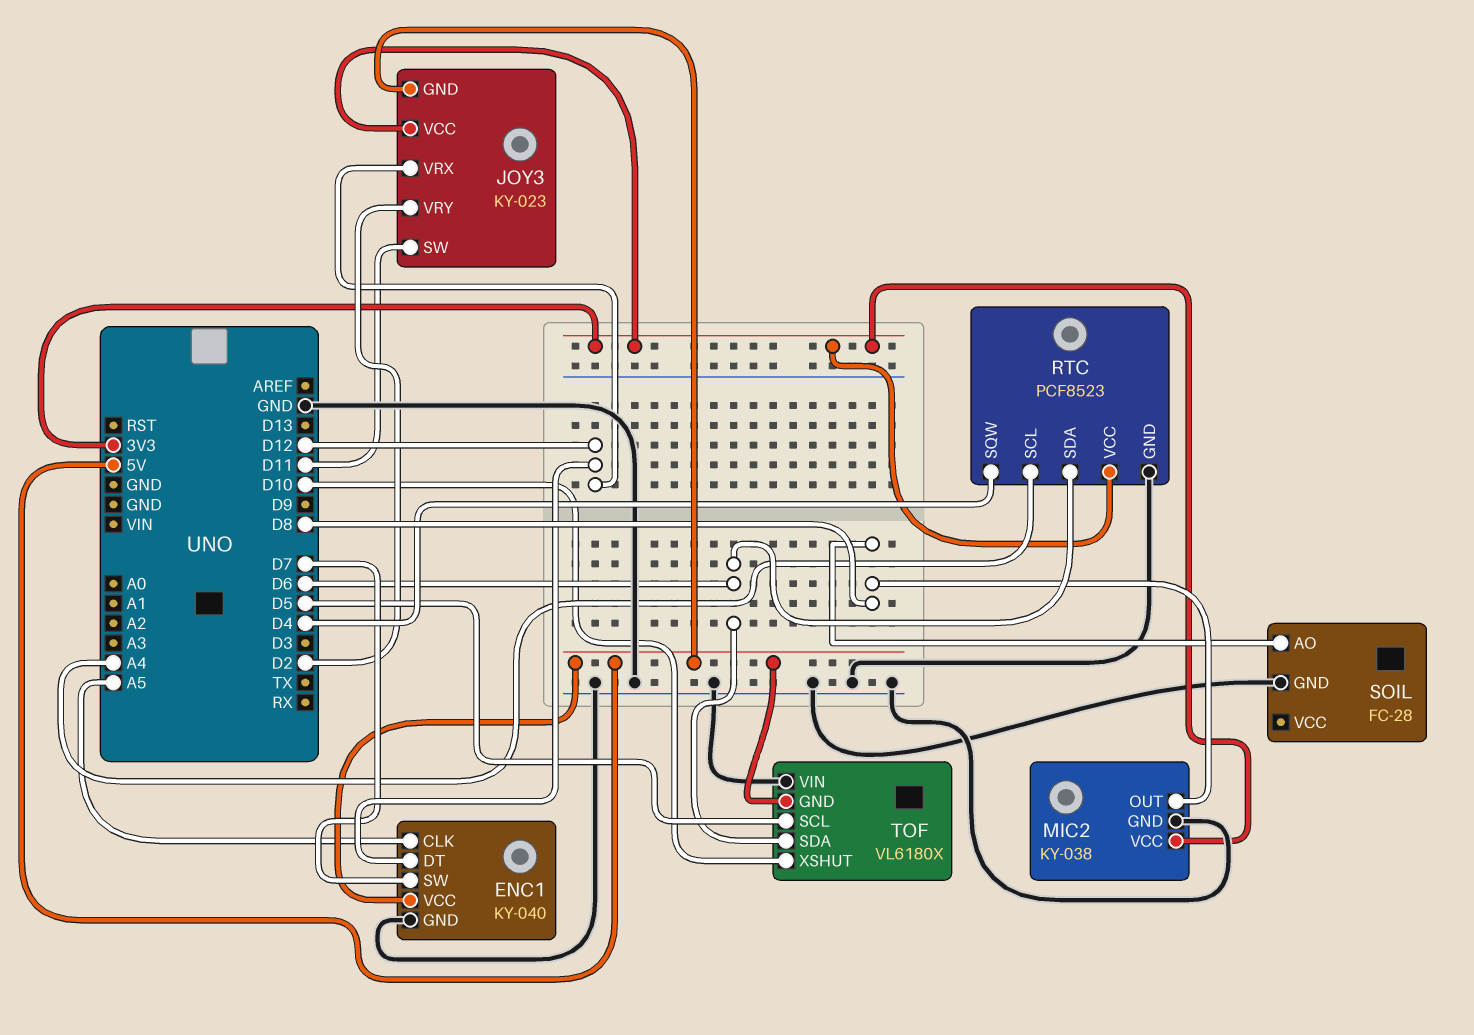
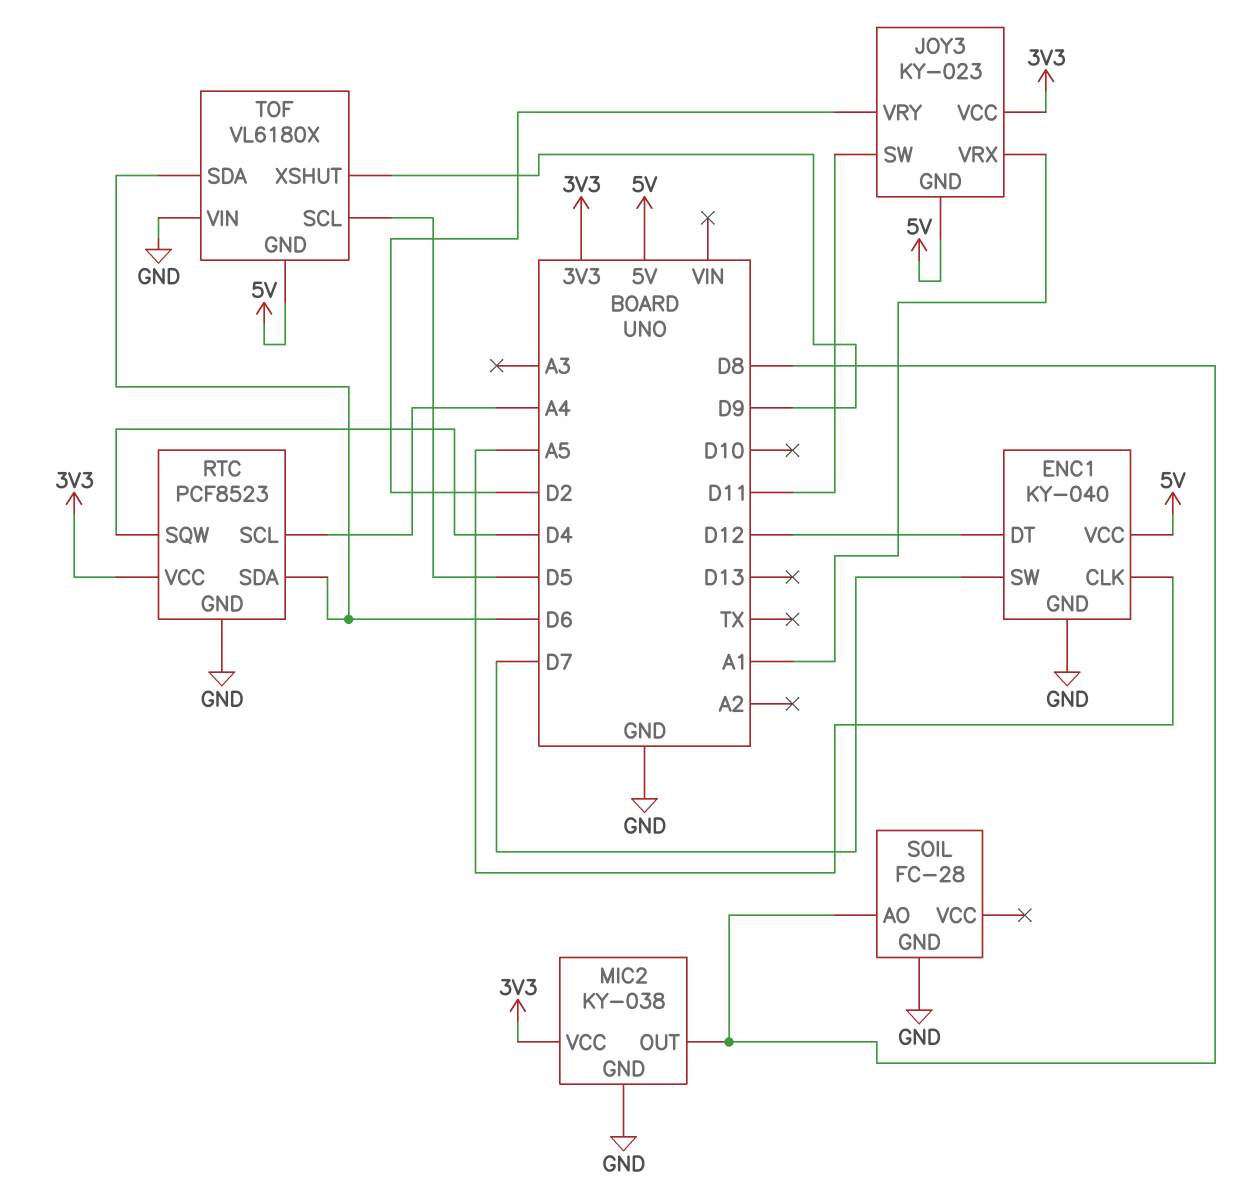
JOY3 pin VRX: D12 -> A1
TOF pin XSHUT: D10 -> D9

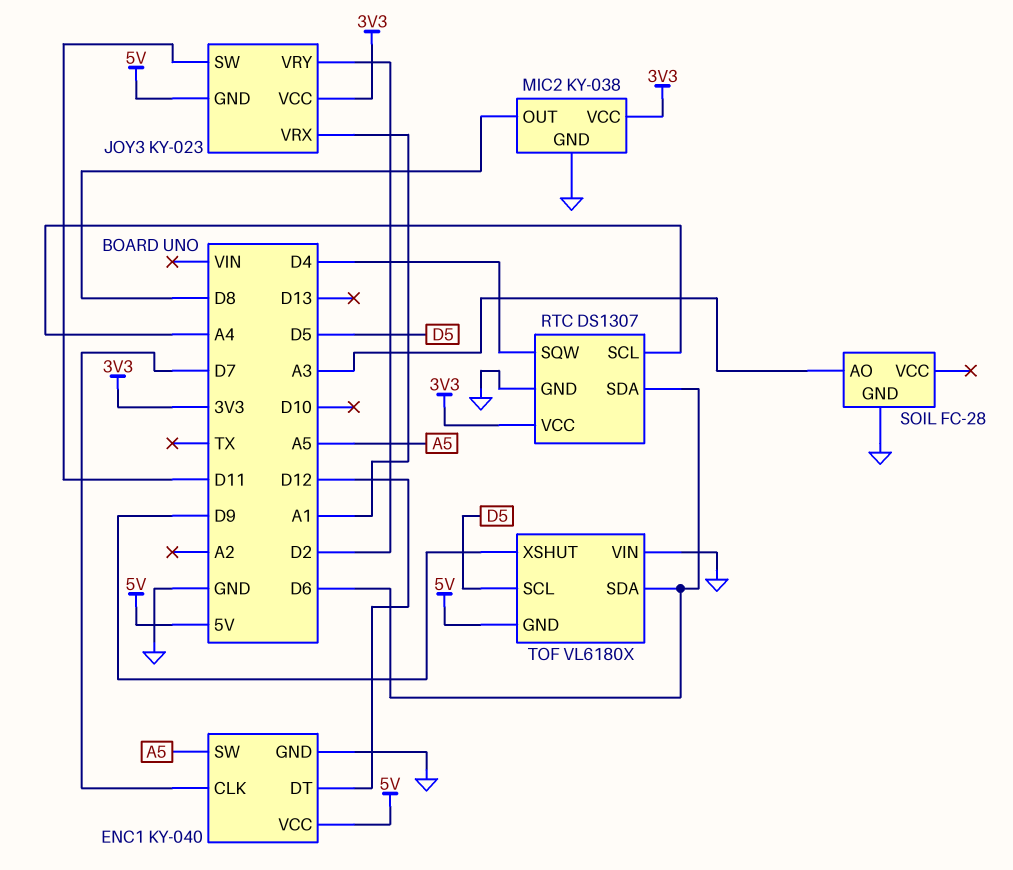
ENC1 pin CLK: A5 -> D7
ENC1 pin SW: D7 -> A5
RTC: PCF8523 -> DS1307
SOIL pin AO: D8 -> A3

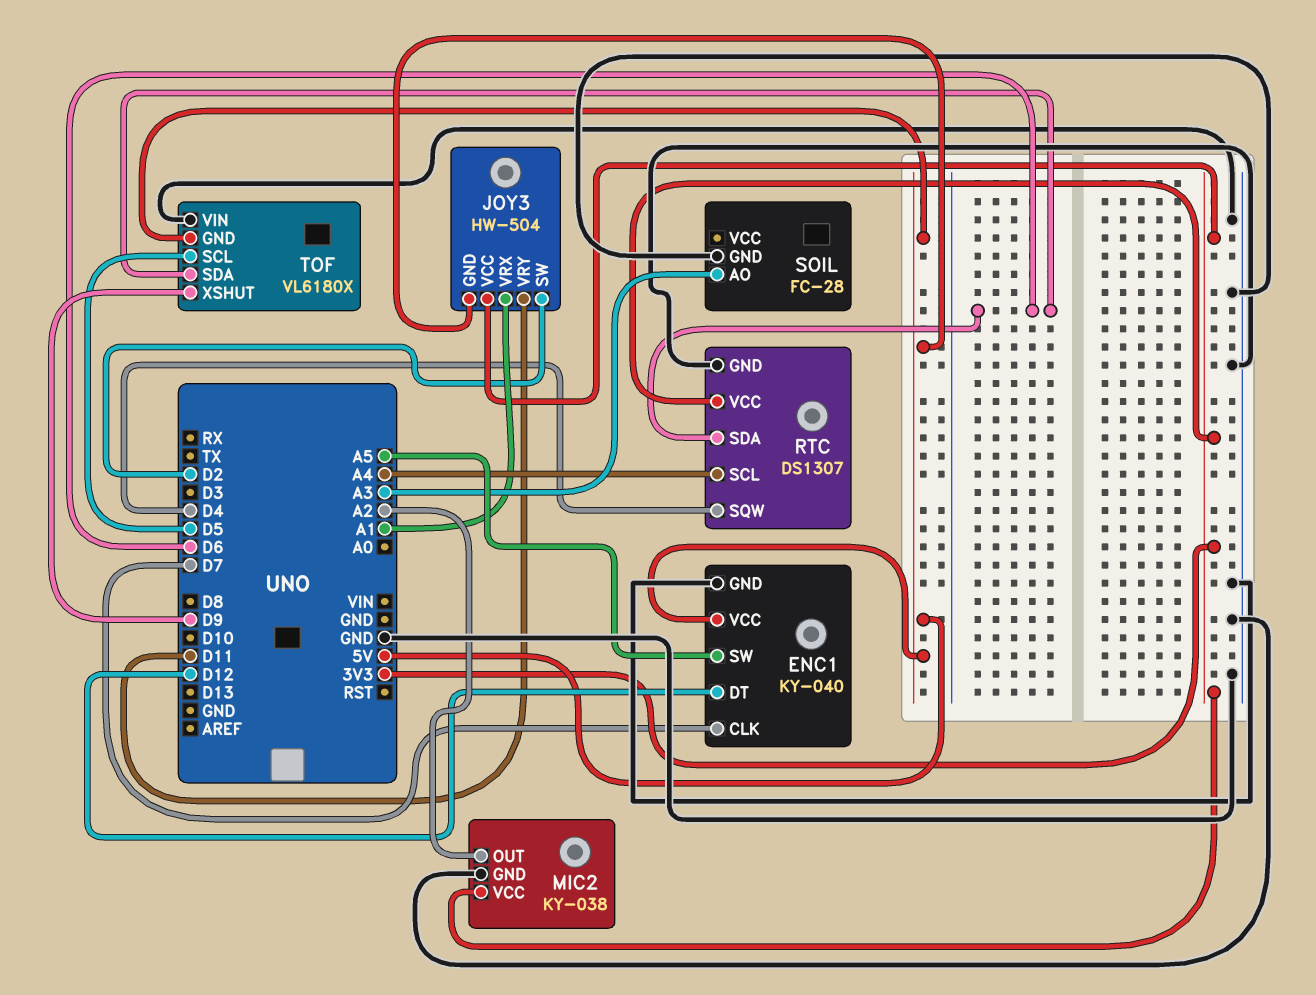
JOY3: KY-023 -> HW-504
JOY3 pin SW: D11 -> D2
JOY3 pin VRY: D2 -> D11
MIC2 pin OUT: D8 -> A2

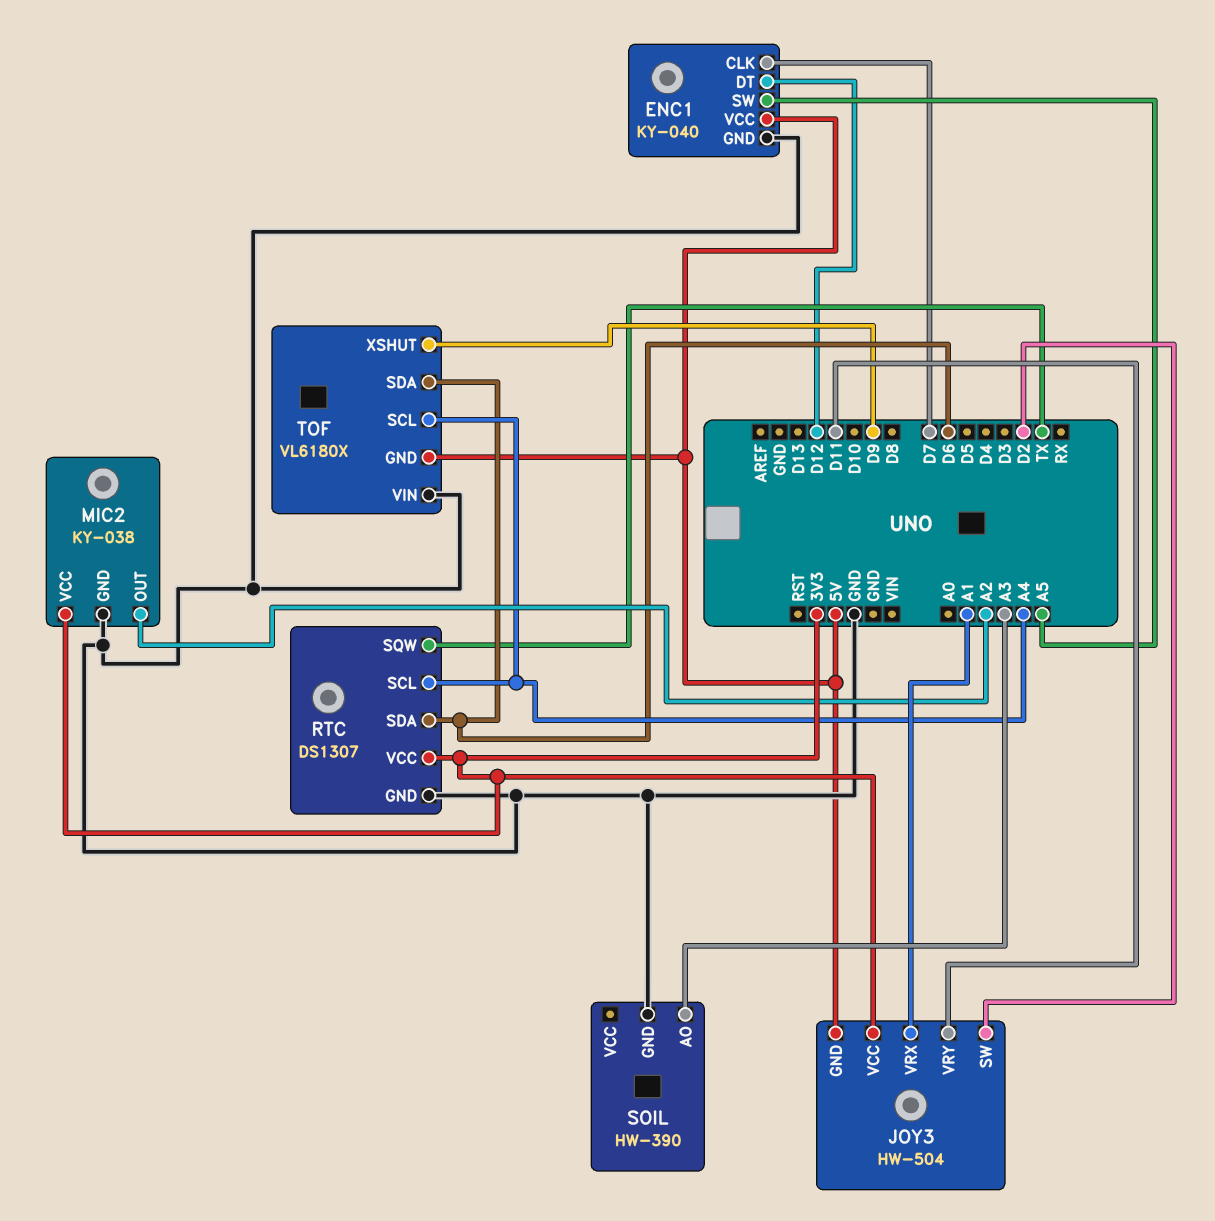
RTC pin SQW: D4 -> TX
SOIL: FC-28 -> HW-390
TOF pin SCL: D5 -> A4

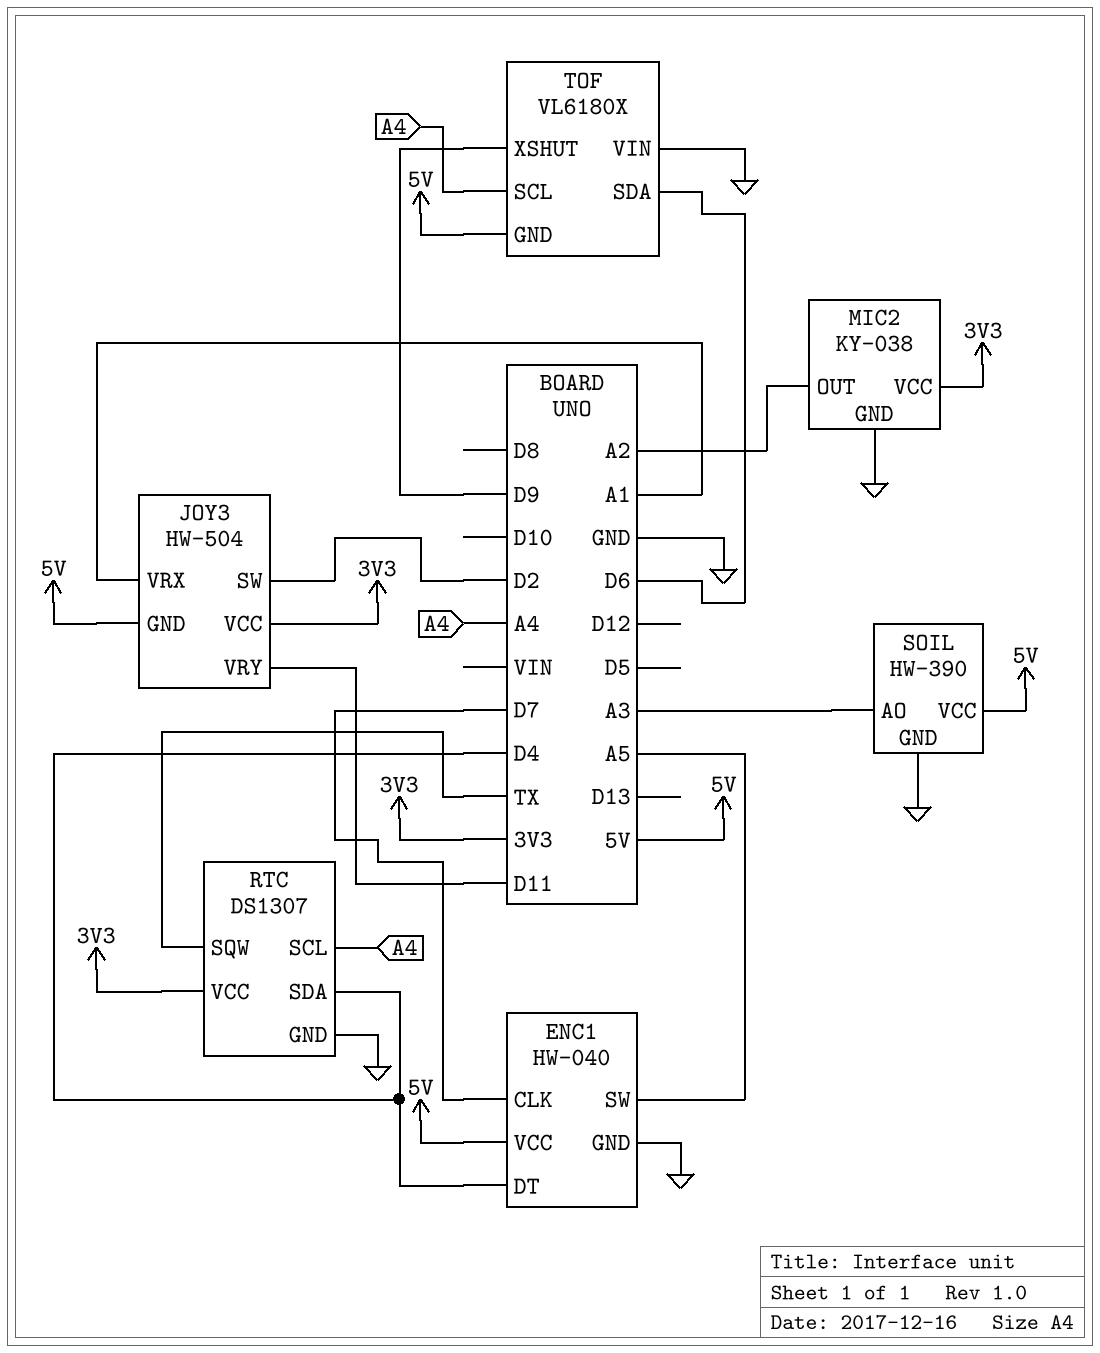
ENC1: KY-040 -> HW-040
ENC1 pin DT: D12 -> D4
RTC pin SDA: D6 -> D4
SOIL pin VCC: none -> 5V

